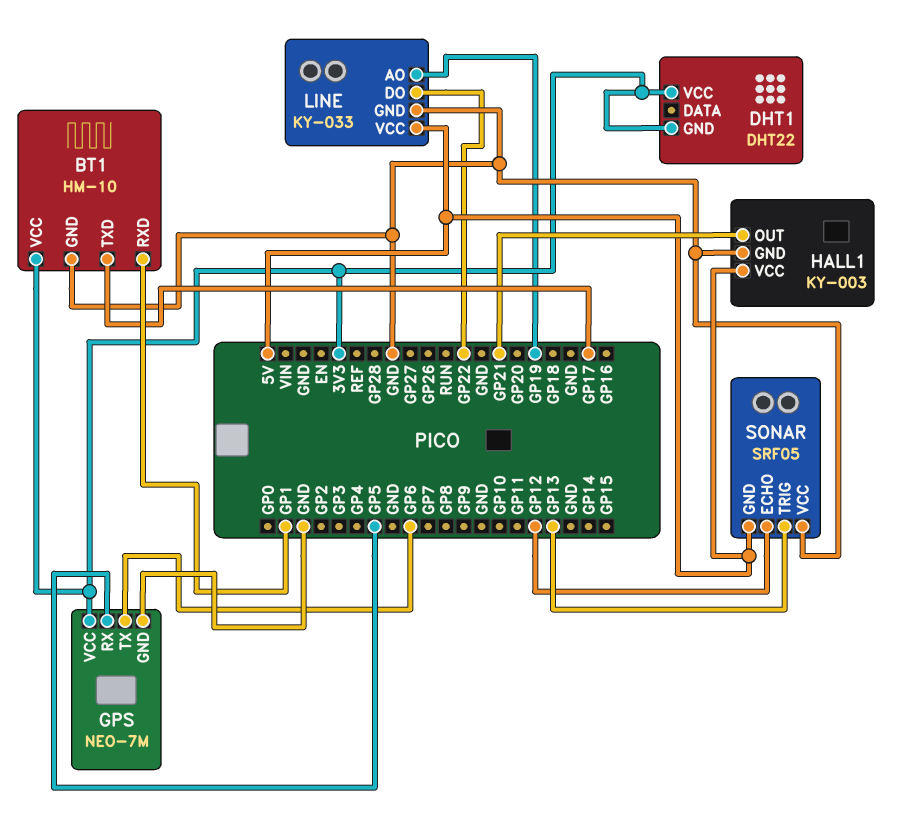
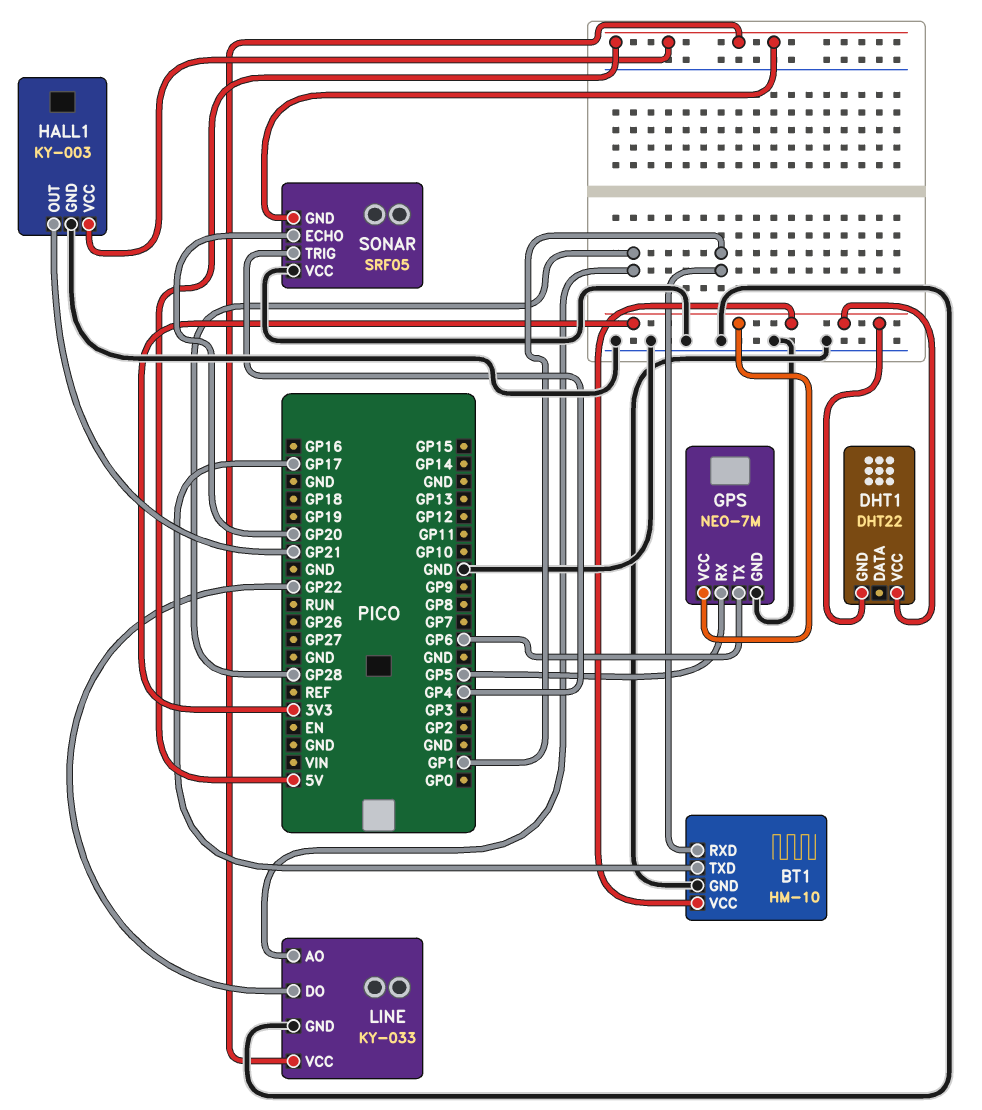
LINE pin AO: GP19 -> GP28
SONAR pin ECHO: GP12 -> GP20
SONAR pin TRIG: GP13 -> GP4

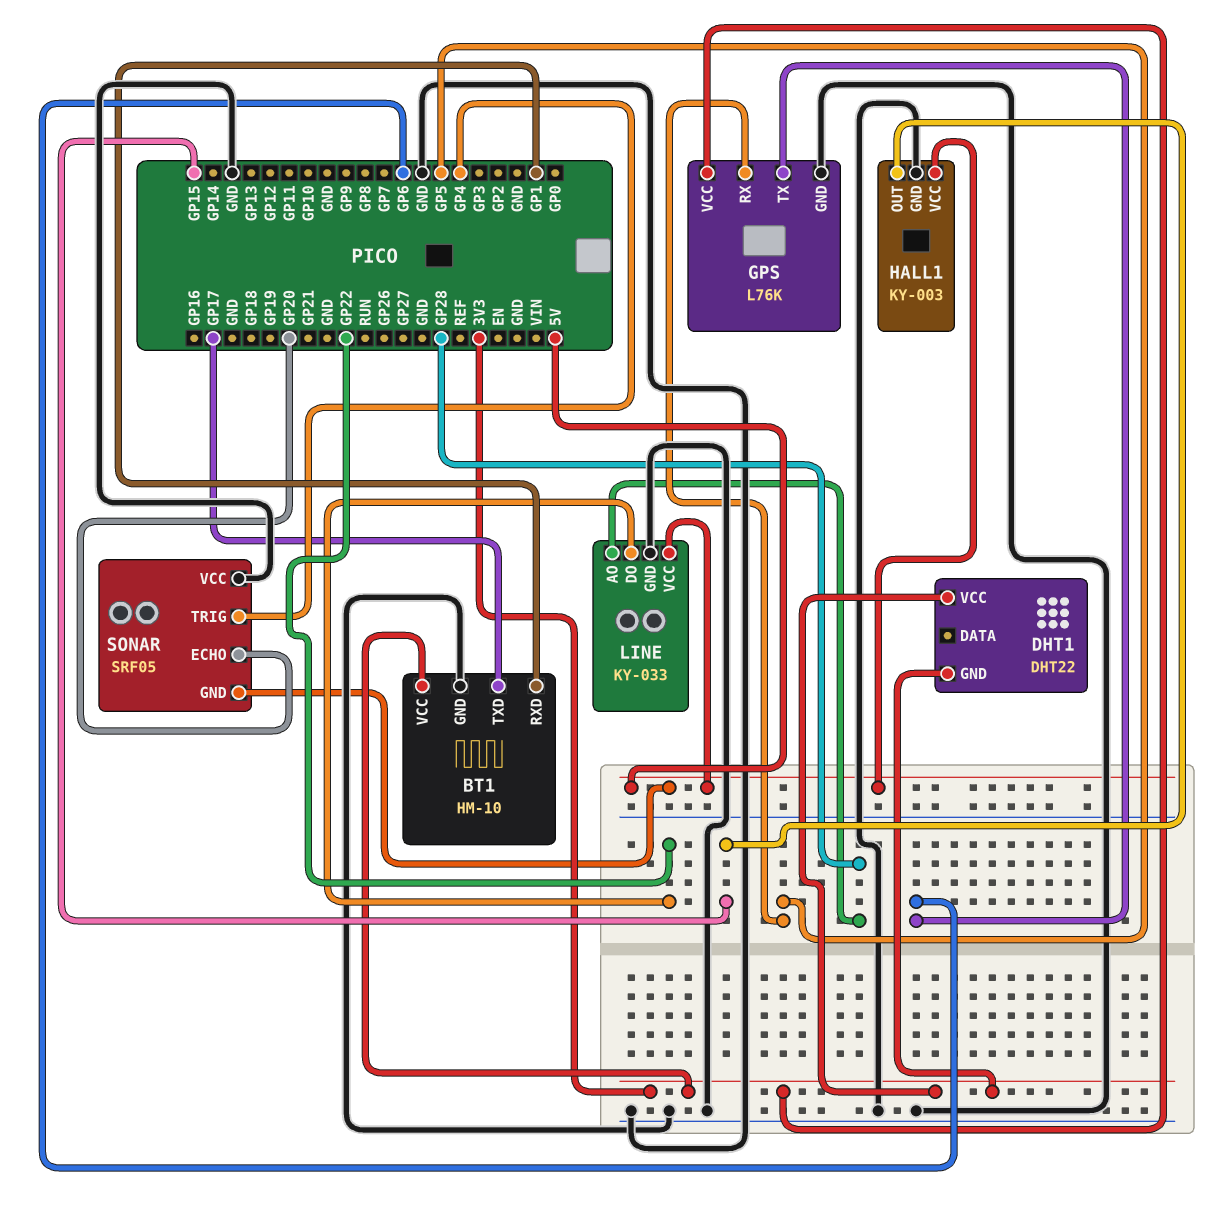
GPS: NEO-7M -> L76K
HALL1 pin OUT: GP21 -> GP15

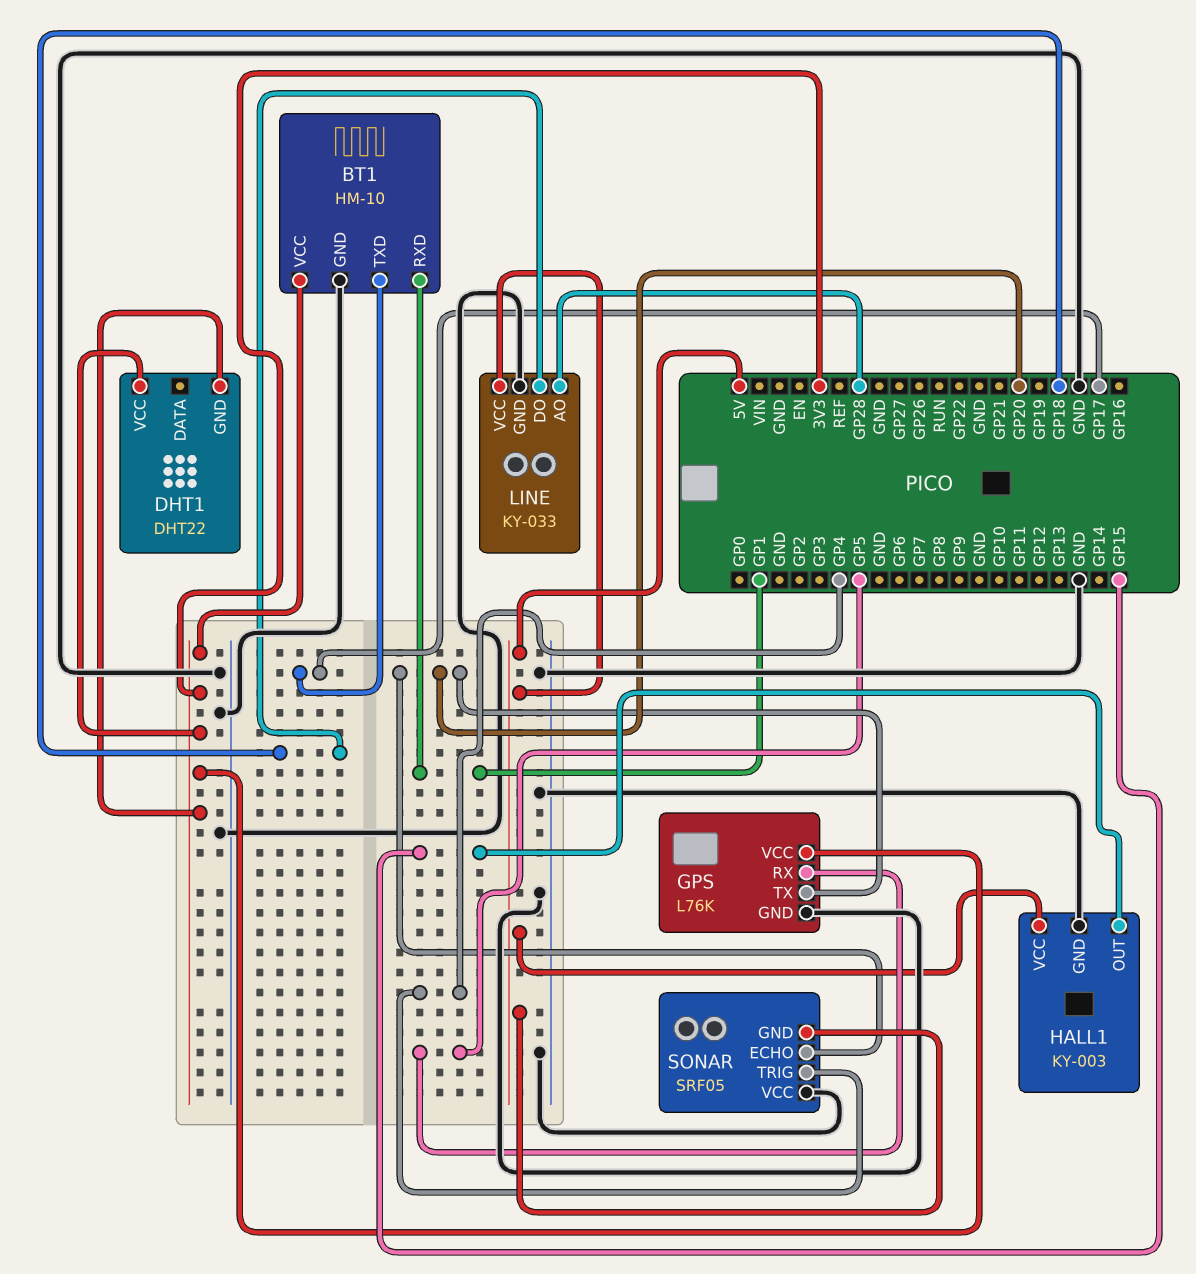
GPS pin TX: GP6 -> GP20
LINE pin DO: GP22 -> GP18

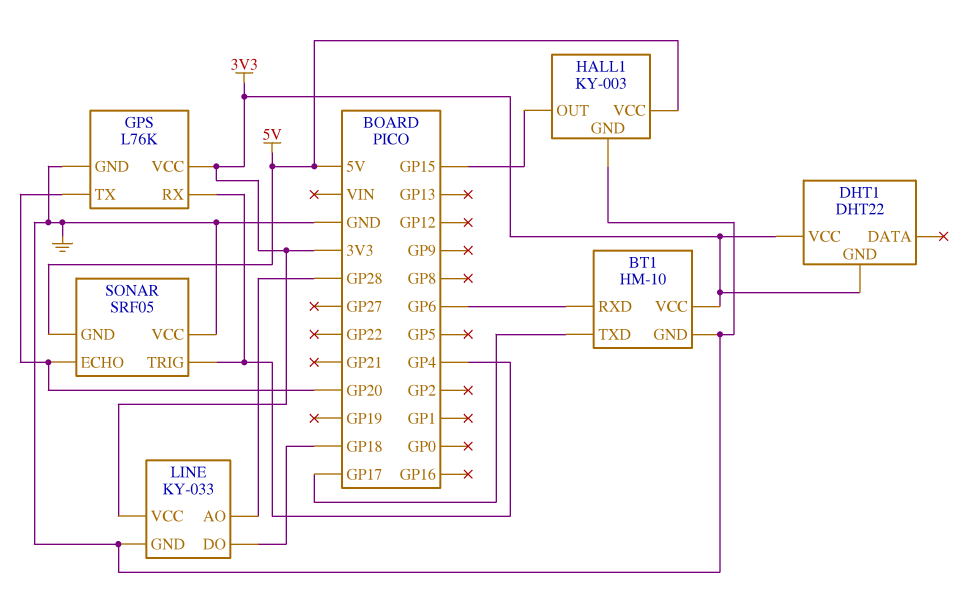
BT1 pin RXD: GP1 -> GP6
GPS pin RX: GP5 -> GP4
LINE pin VCC: 5V -> 3V3

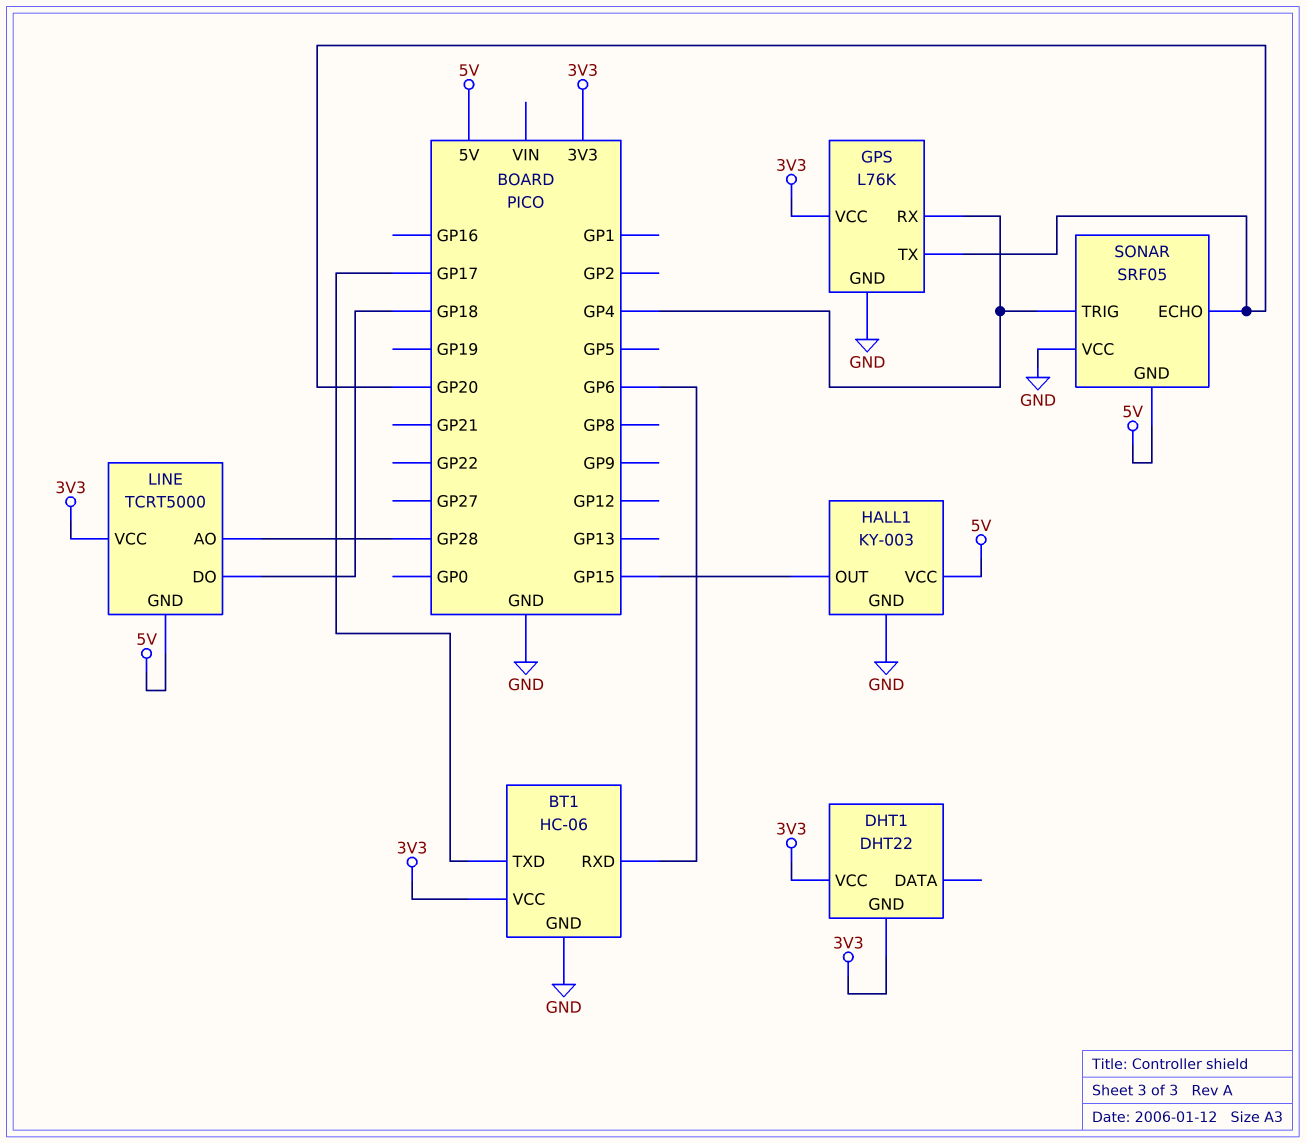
BT1: HM-10 -> HC-06
LINE: KY-033 -> TCRT5000
LINE pin GND: GND -> 5V

